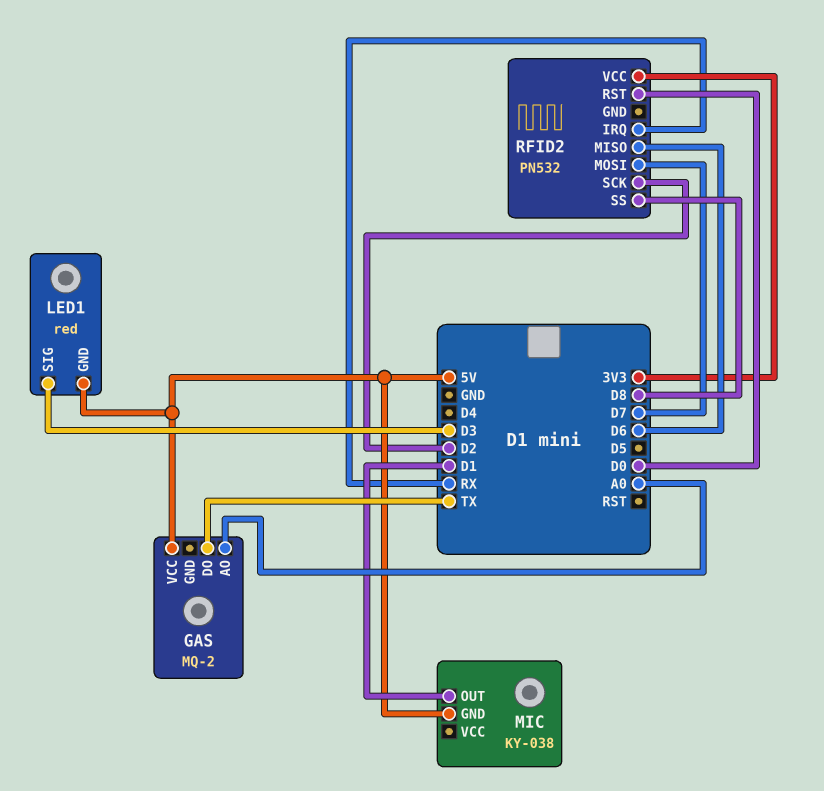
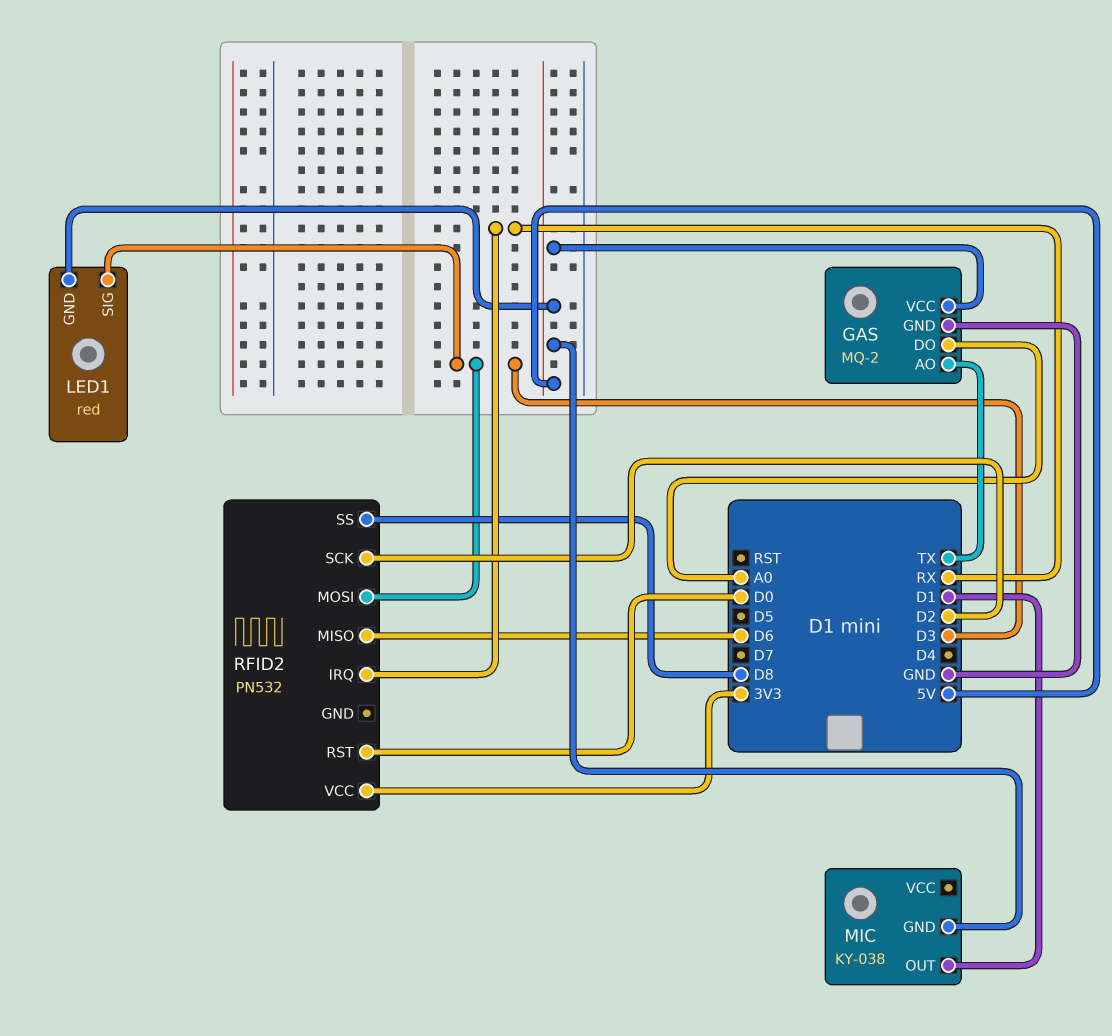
GAS pin AO: A0 -> TX
GAS pin DO: TX -> A0
GAS pin GND: none -> GND
RFID2 pin MOSI: D7 -> D3

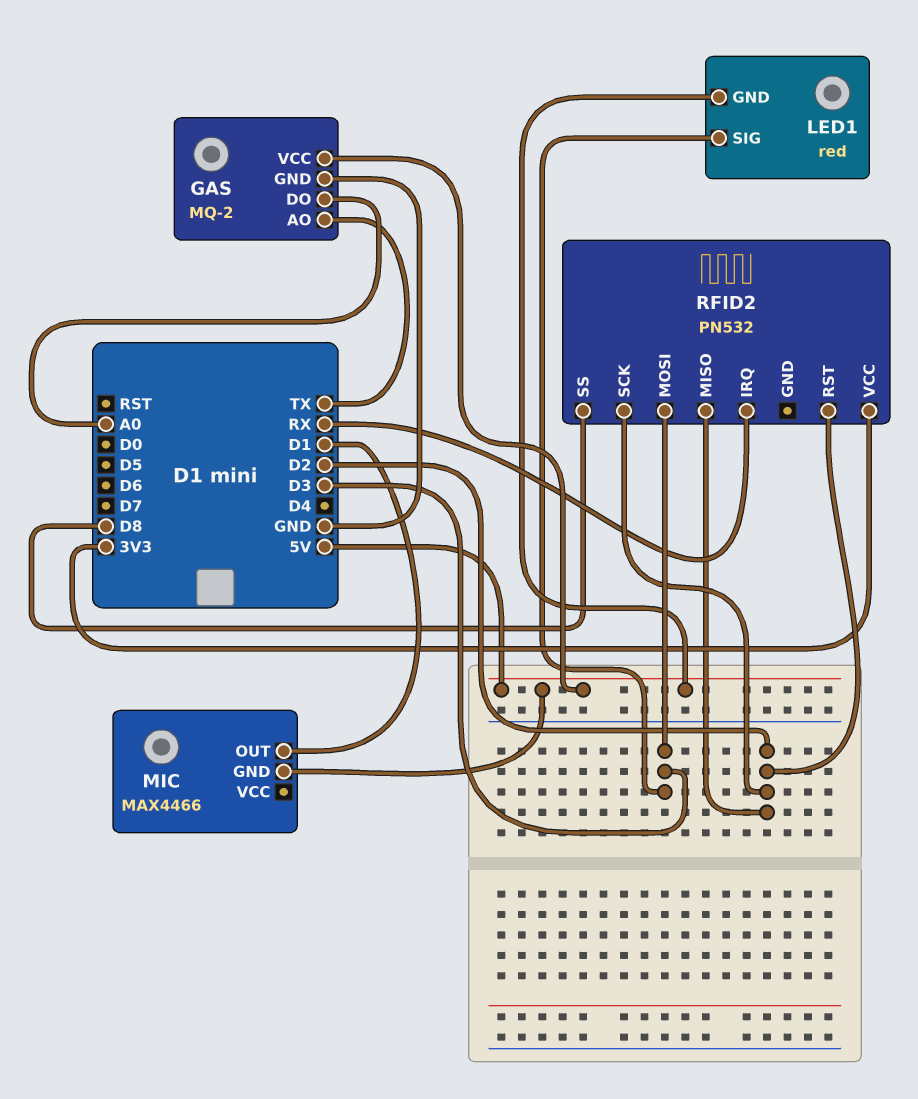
MIC: KY-038 -> MAX4466
RFID2 pin MISO: D6 -> D2
RFID2 pin RST: D0 -> D2

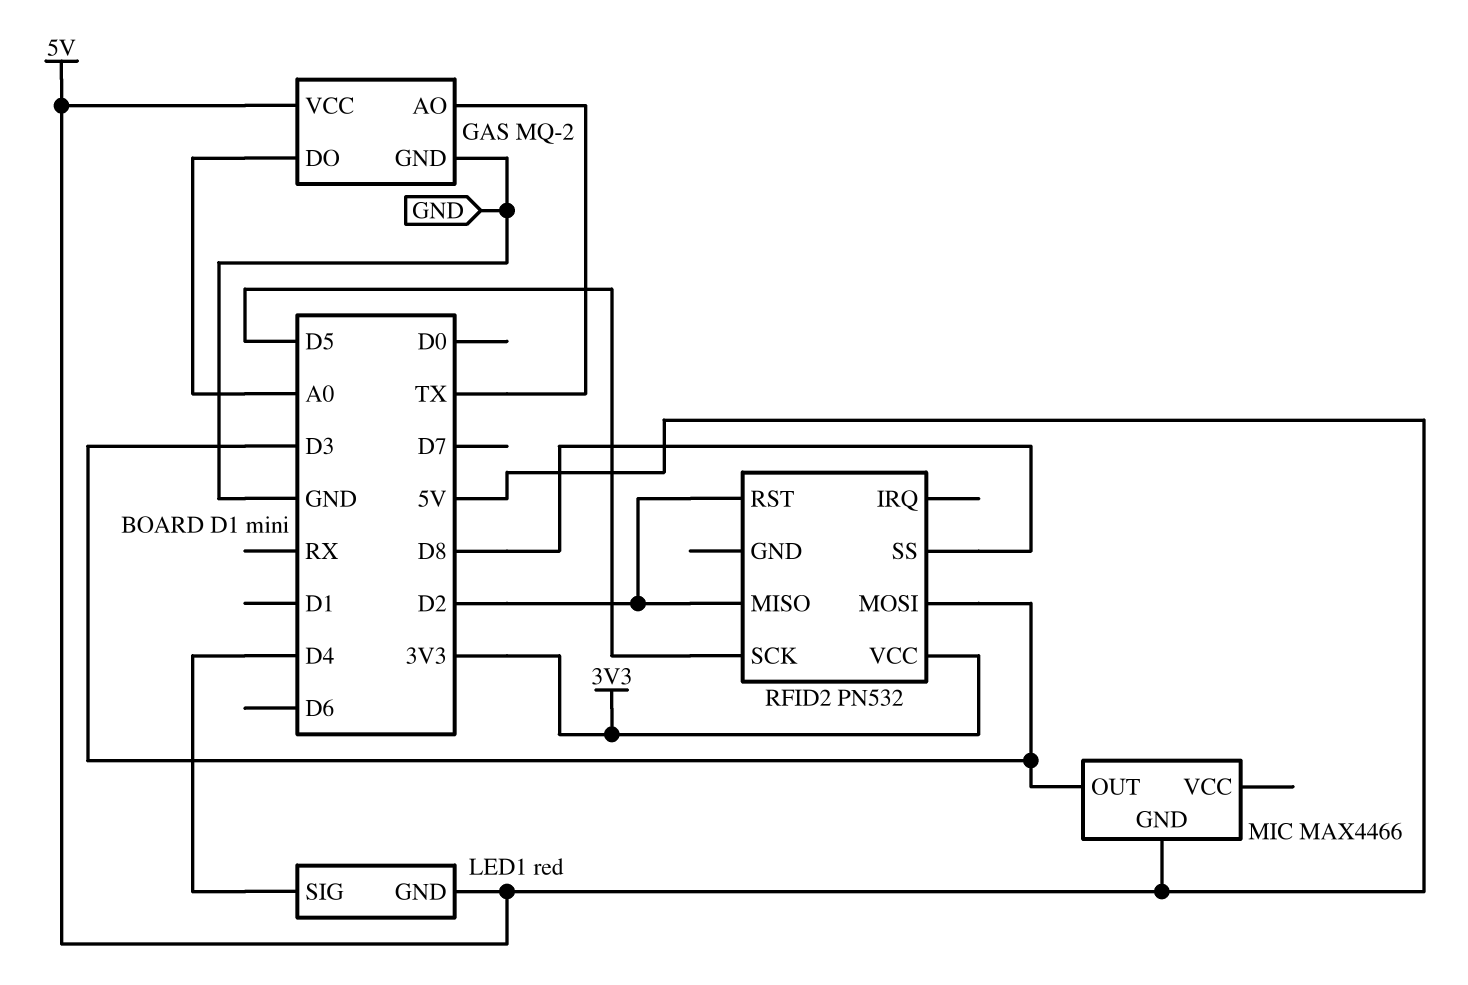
LED1 pin SIG: D3 -> D4
MIC pin OUT: D1 -> D3
RFID2 pin IRQ: RX -> none
RFID2 pin SCK: D2 -> D5

